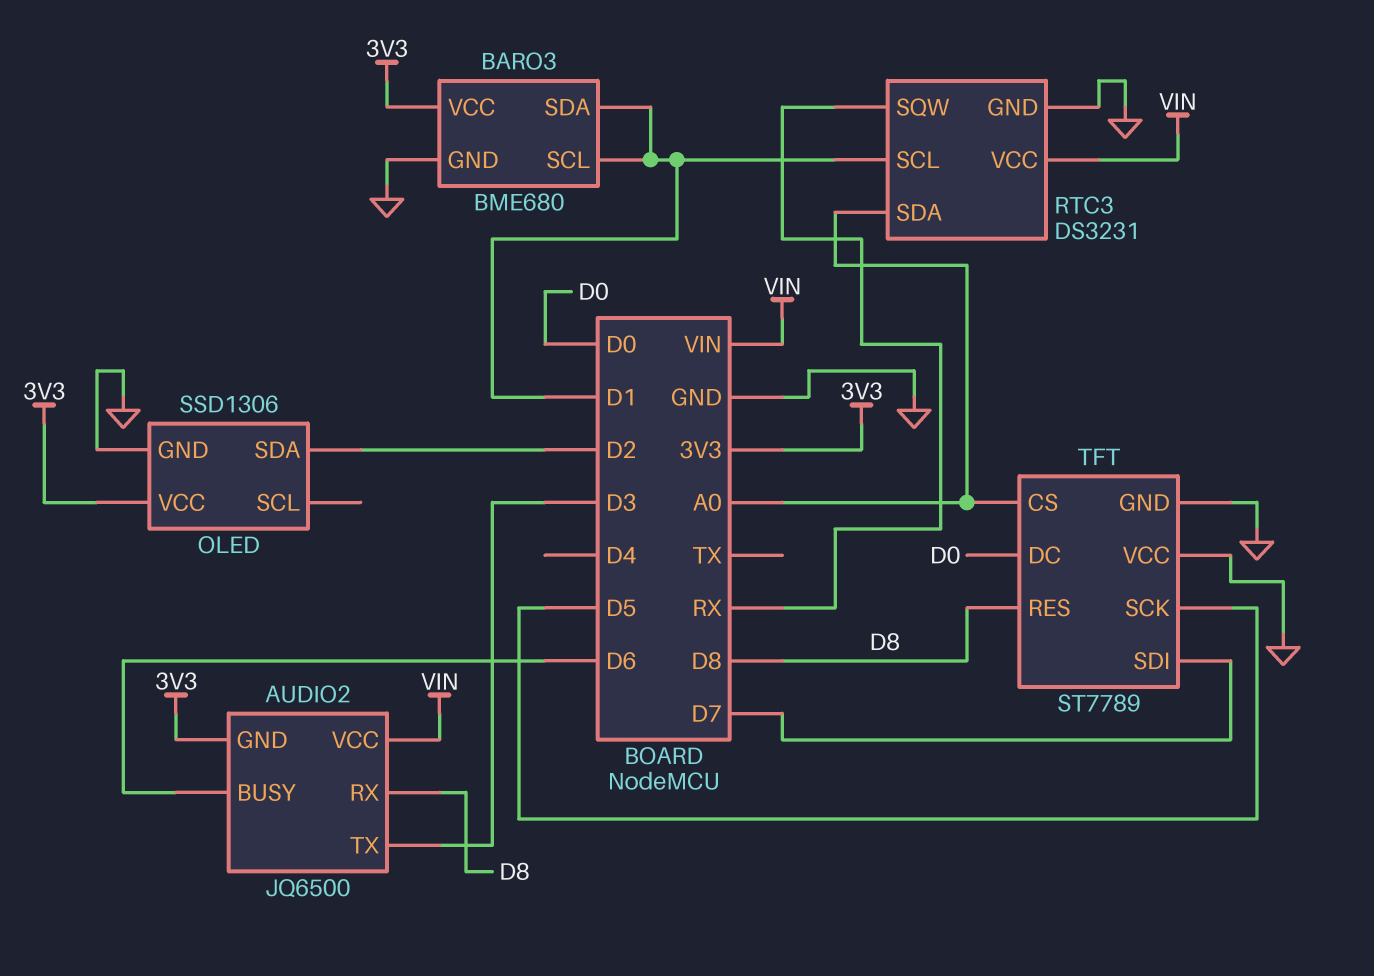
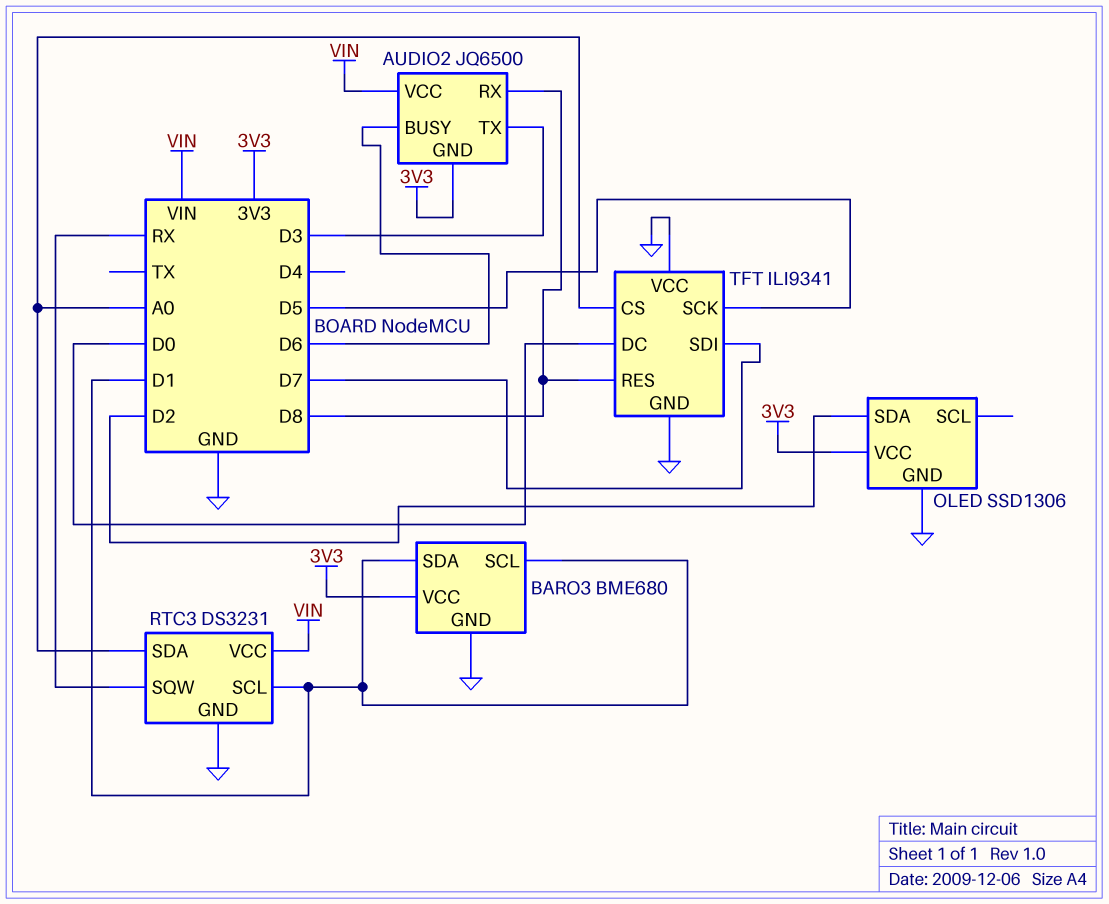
TFT: ST7789 -> ILI9341

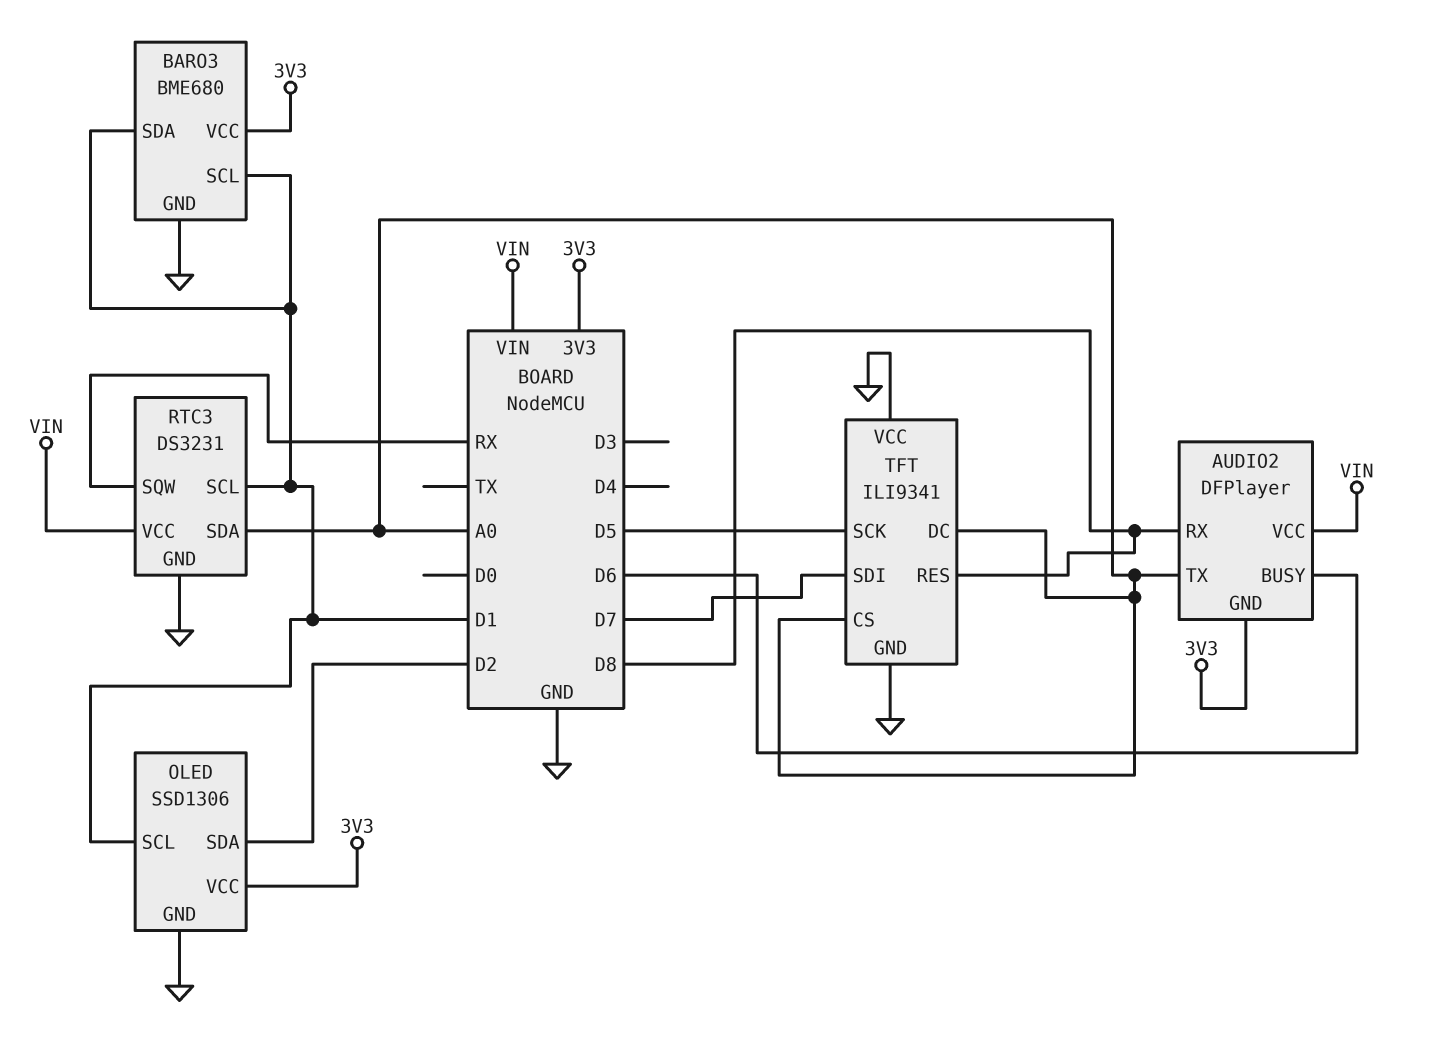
AUDIO2: JQ6500 -> DFPlayer
AUDIO2 pin TX: D3 -> A0
OLED pin SCL: none -> D1
TFT pin DC: D0 -> A0

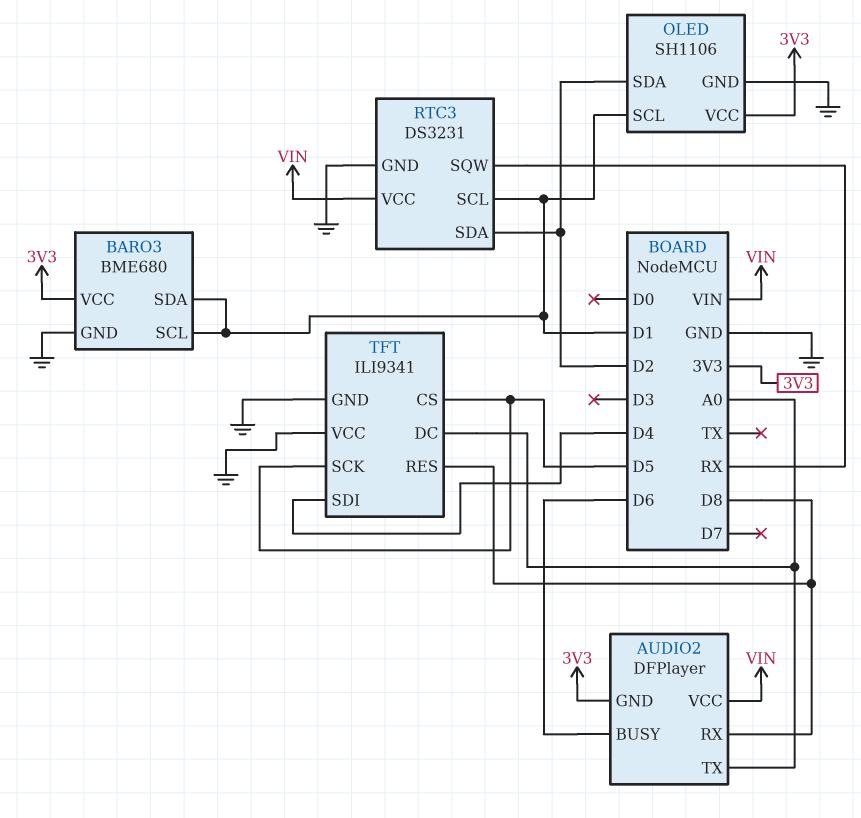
OLED: SSD1306 -> SH1106
RTC3 pin SDA: A0 -> D2
TFT pin CS: A0 -> D5
TFT pin SDI: D7 -> D4

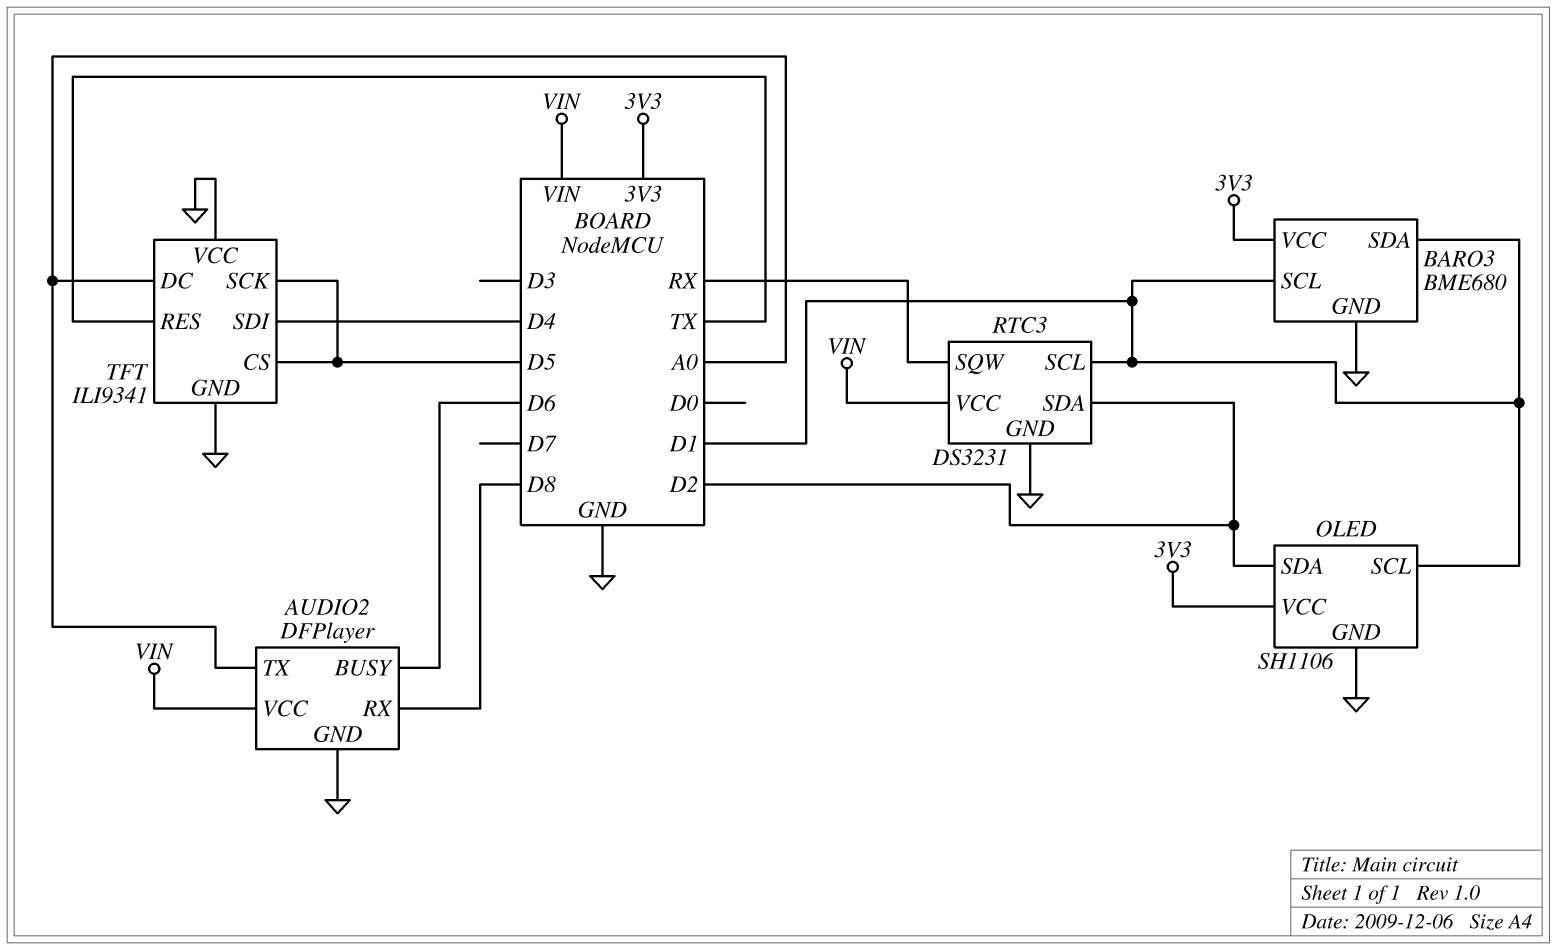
AUDIO2 pin GND: 3V3 -> GND
TFT pin RES: D8 -> TX

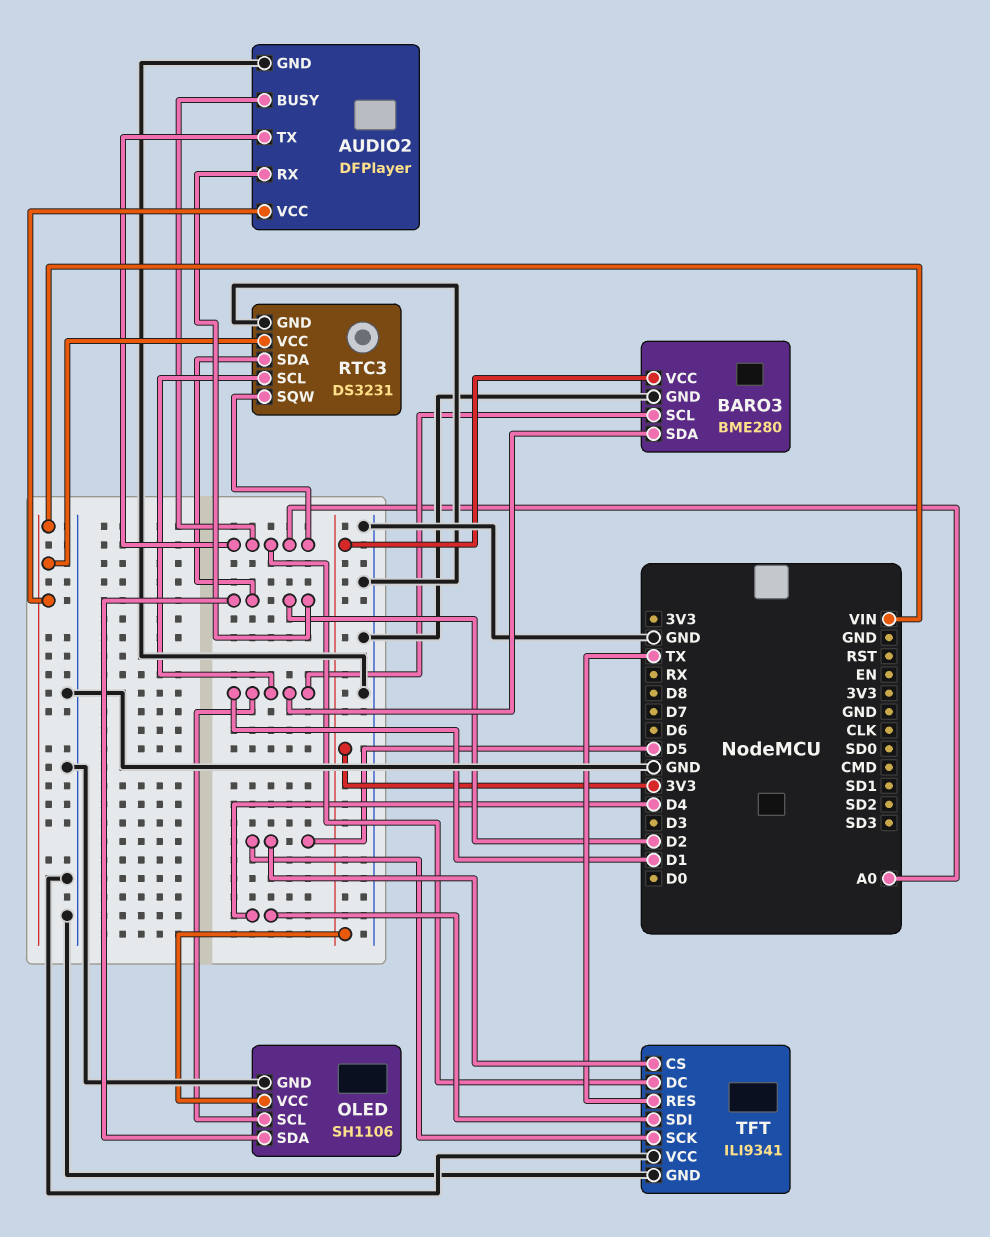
AUDIO2 pin BUSY: D6 -> A0
AUDIO2 pin RX: D8 -> D2
BARO3: BME680 -> BME280
RTC3 pin SQW: RX -> A0

